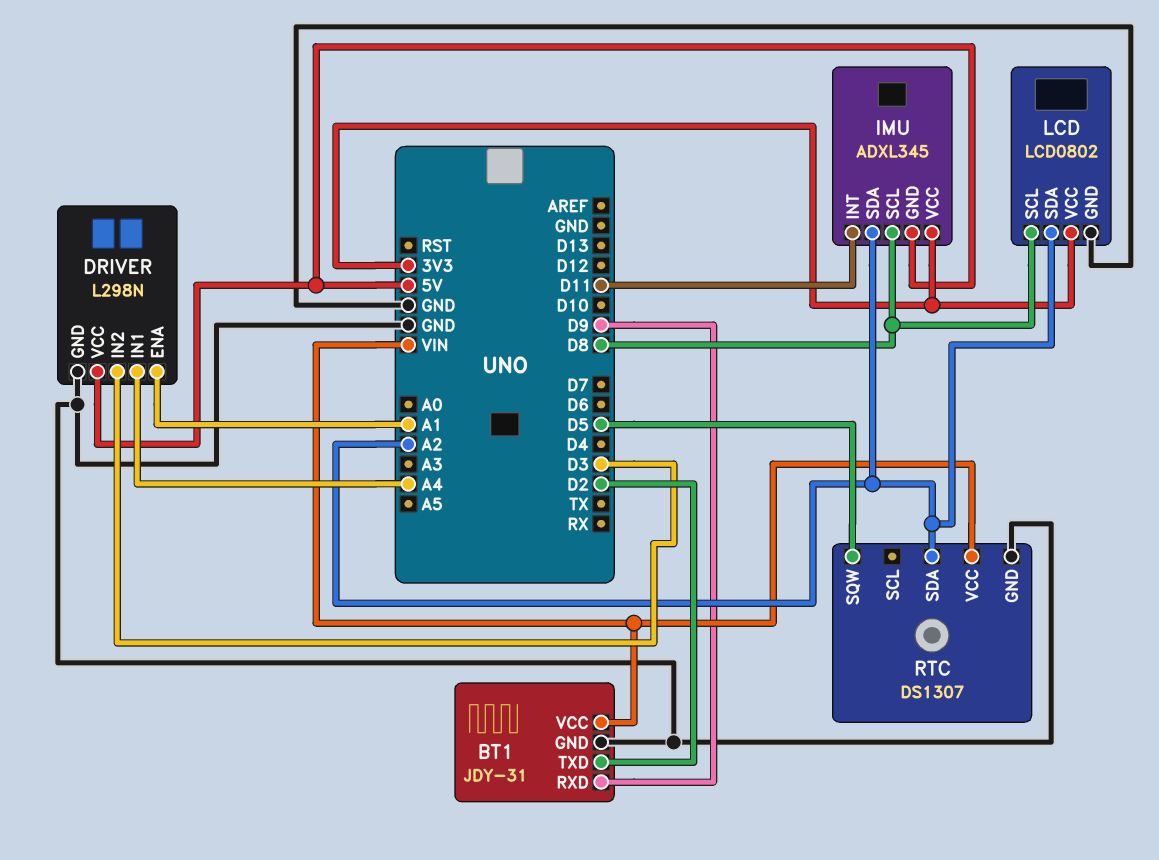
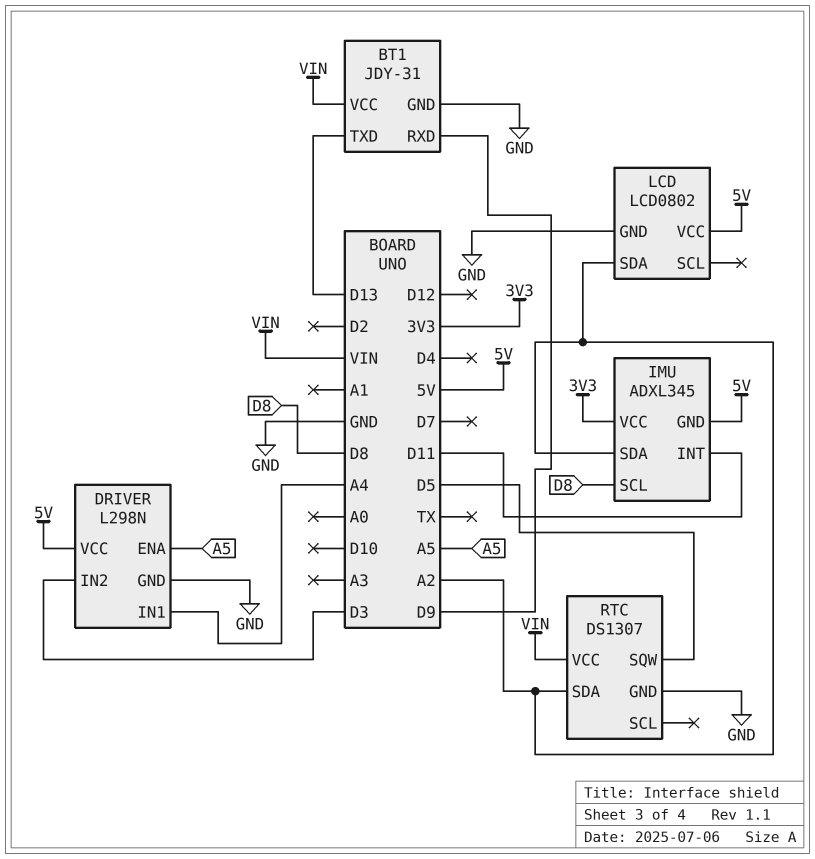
BT1 pin TXD: D2 -> D13
DRIVER pin ENA: A1 -> A5
LCD pin SCL: D8 -> none
LCD pin VCC: 3V3 -> 5V

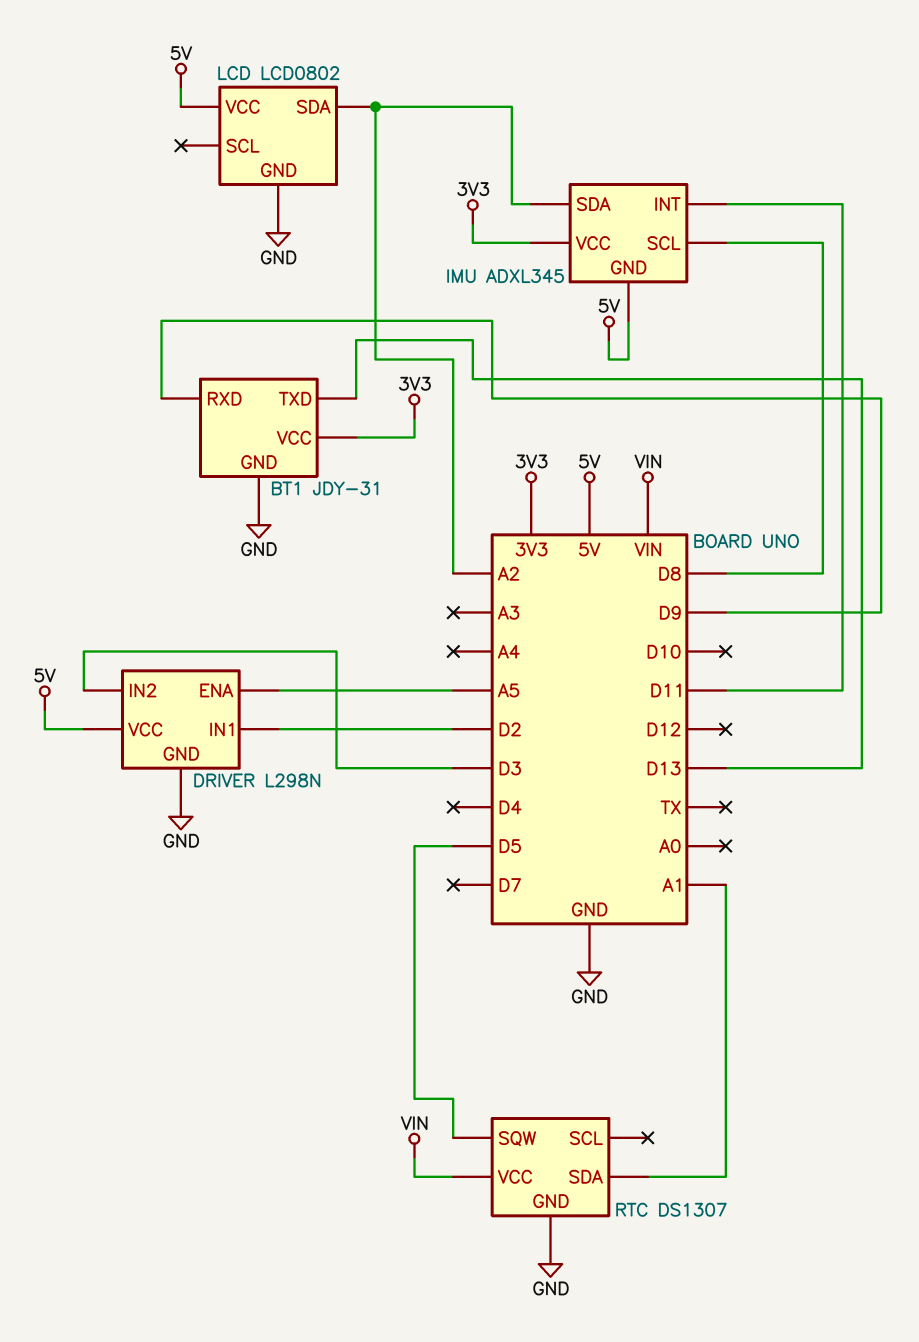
BT1 pin VCC: VIN -> 3V3
DRIVER pin IN1: A4 -> D2
RTC pin SDA: A2 -> A1

